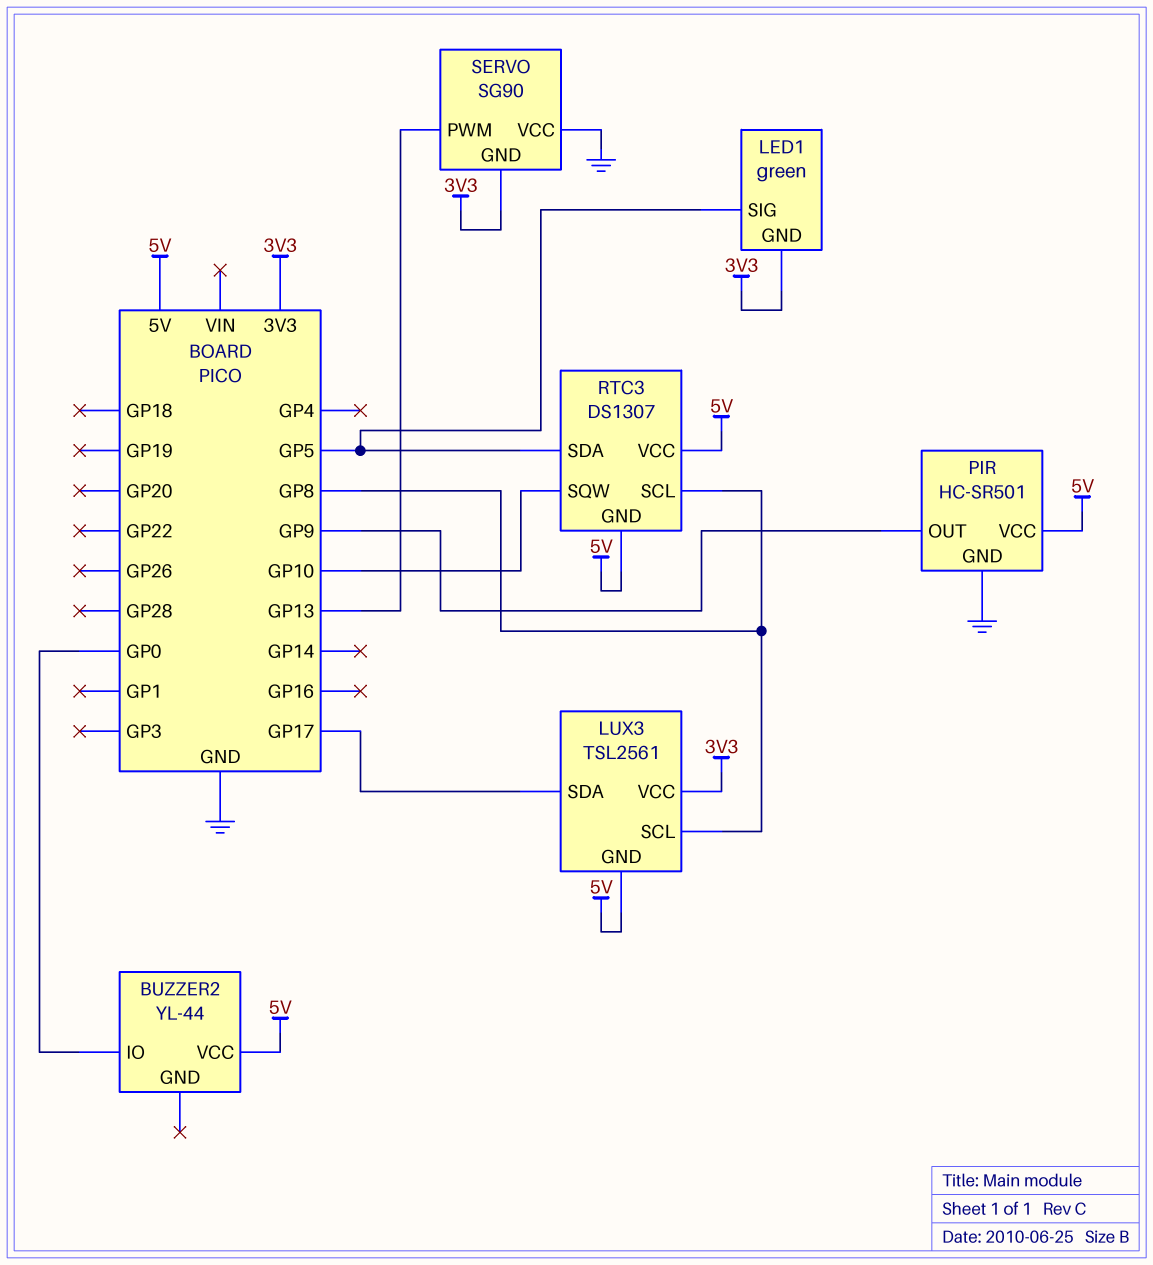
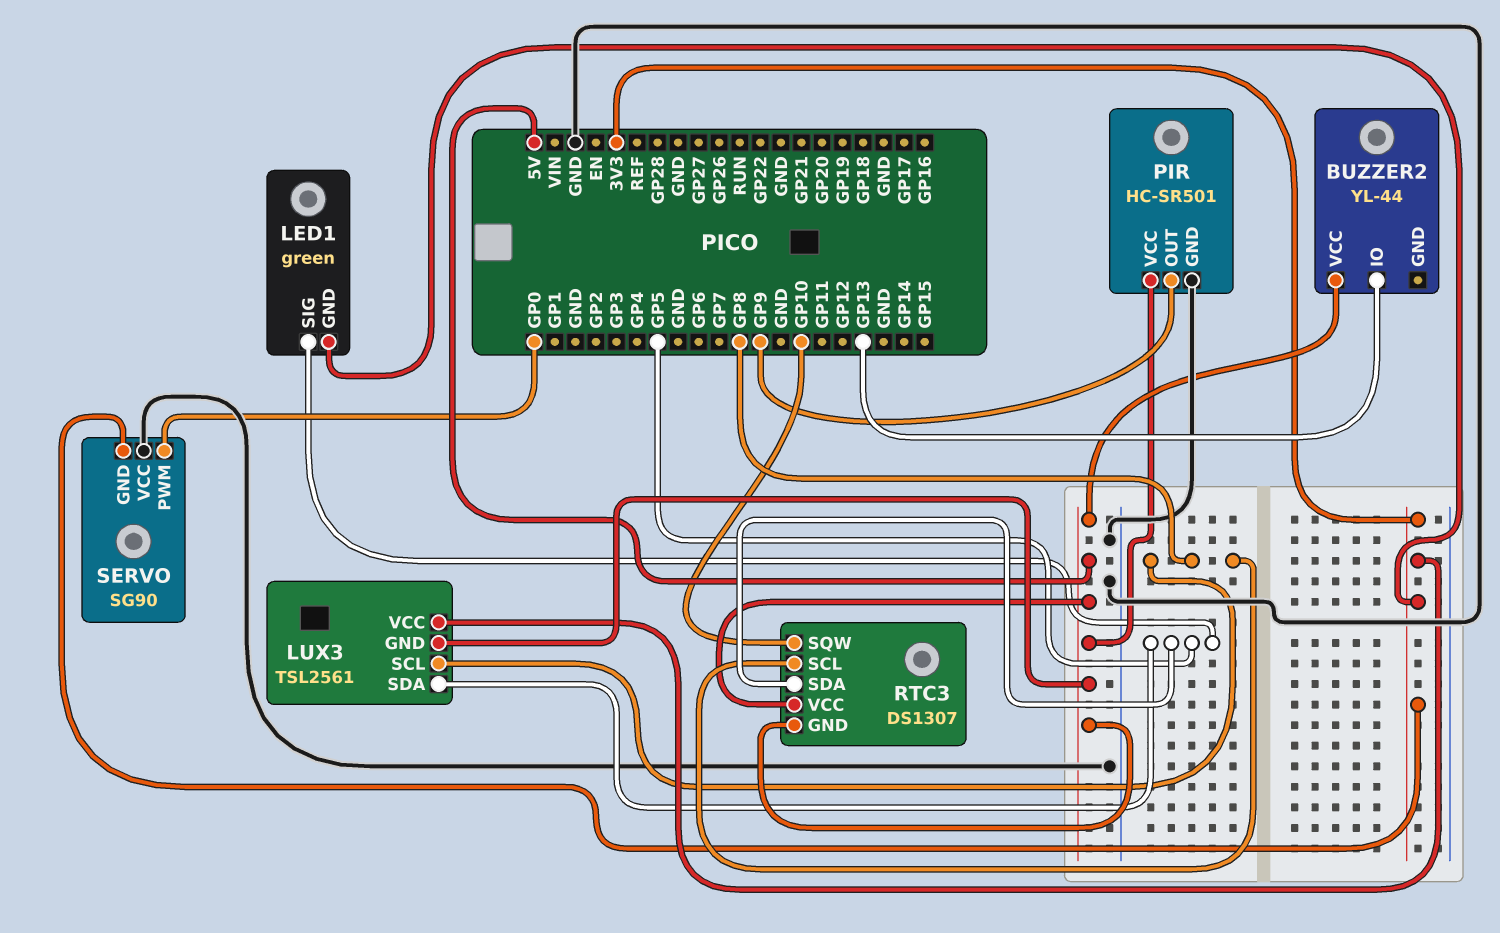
BUZZER2 pin IO: GP0 -> GP13
LUX3 pin SDA: GP17 -> GP5
SERVO pin PWM: GP13 -> GP0

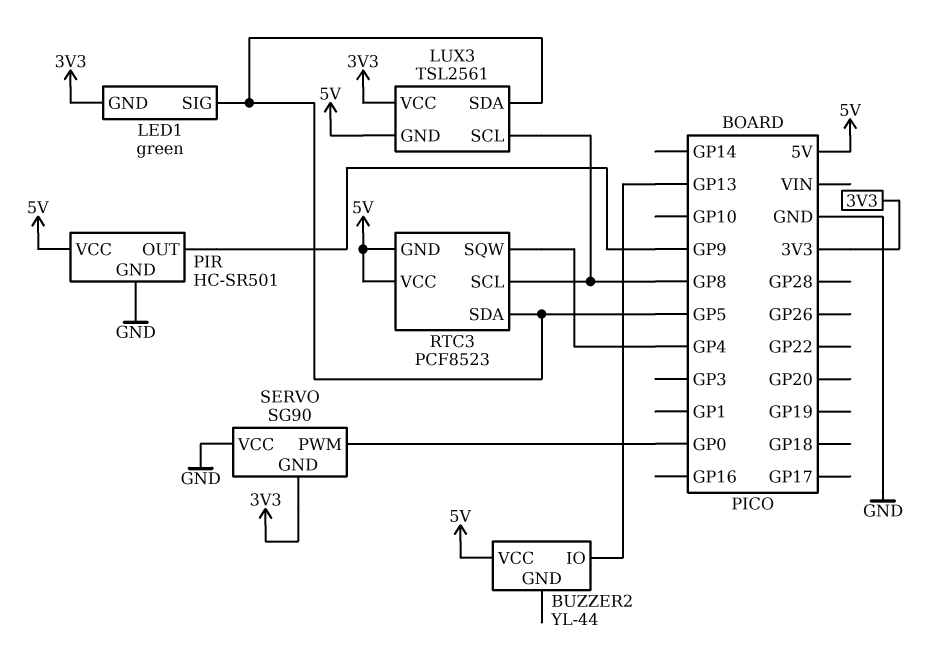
RTC3: DS1307 -> PCF8523
RTC3 pin SQW: GP10 -> GP4

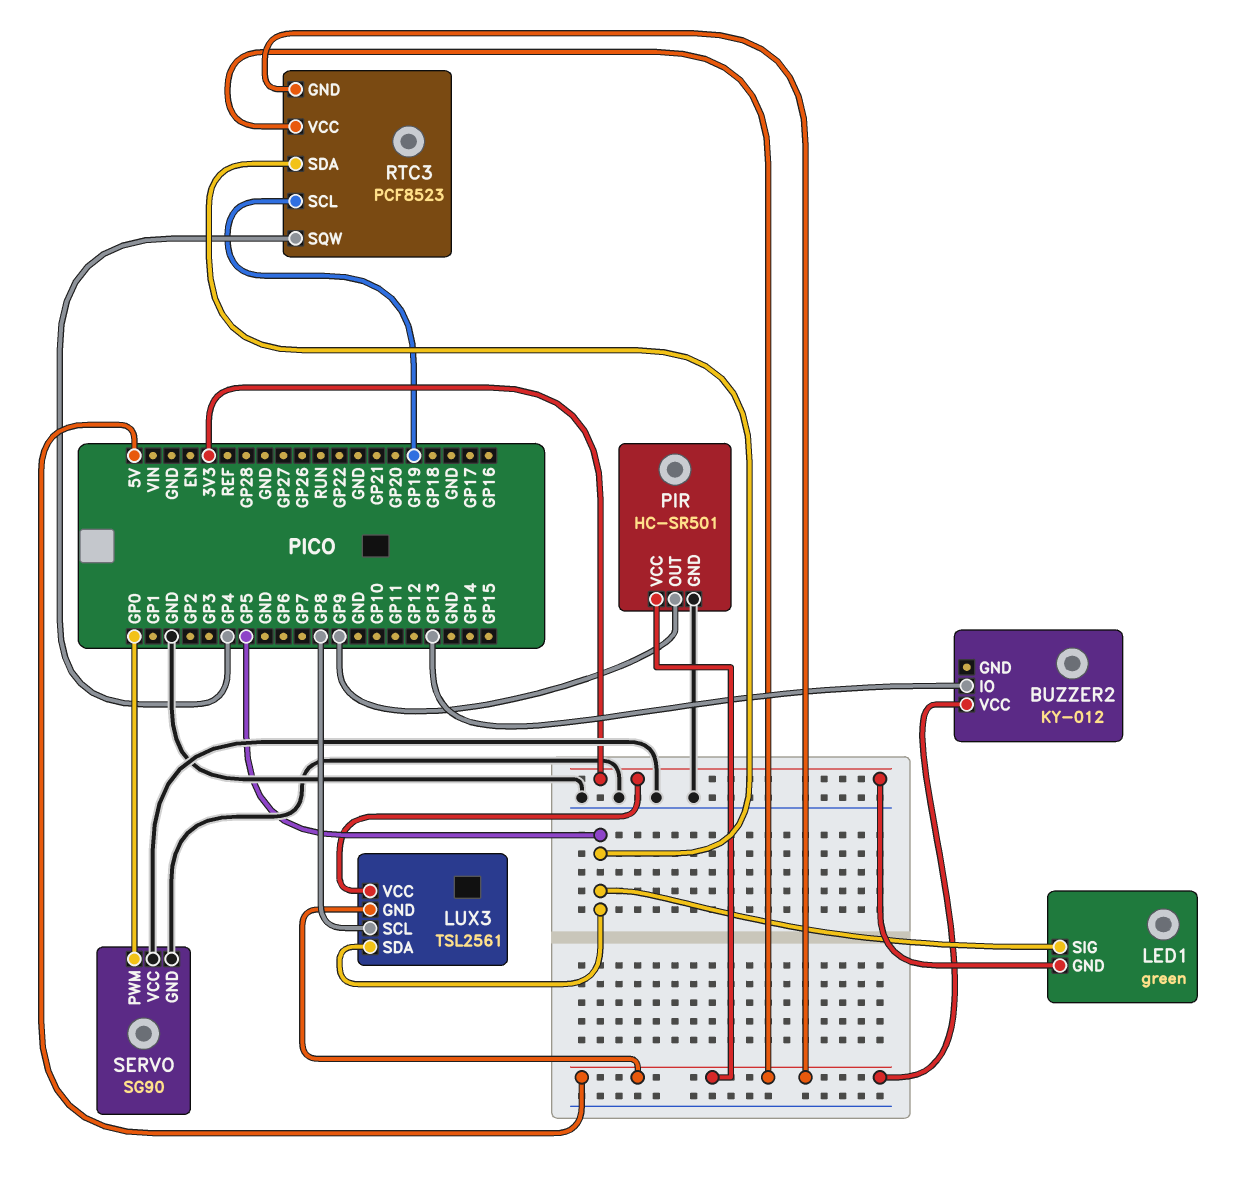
BUZZER2: YL-44 -> KY-012
RTC3 pin SCL: GP8 -> GP19
SERVO pin GND: 3V3 -> GND

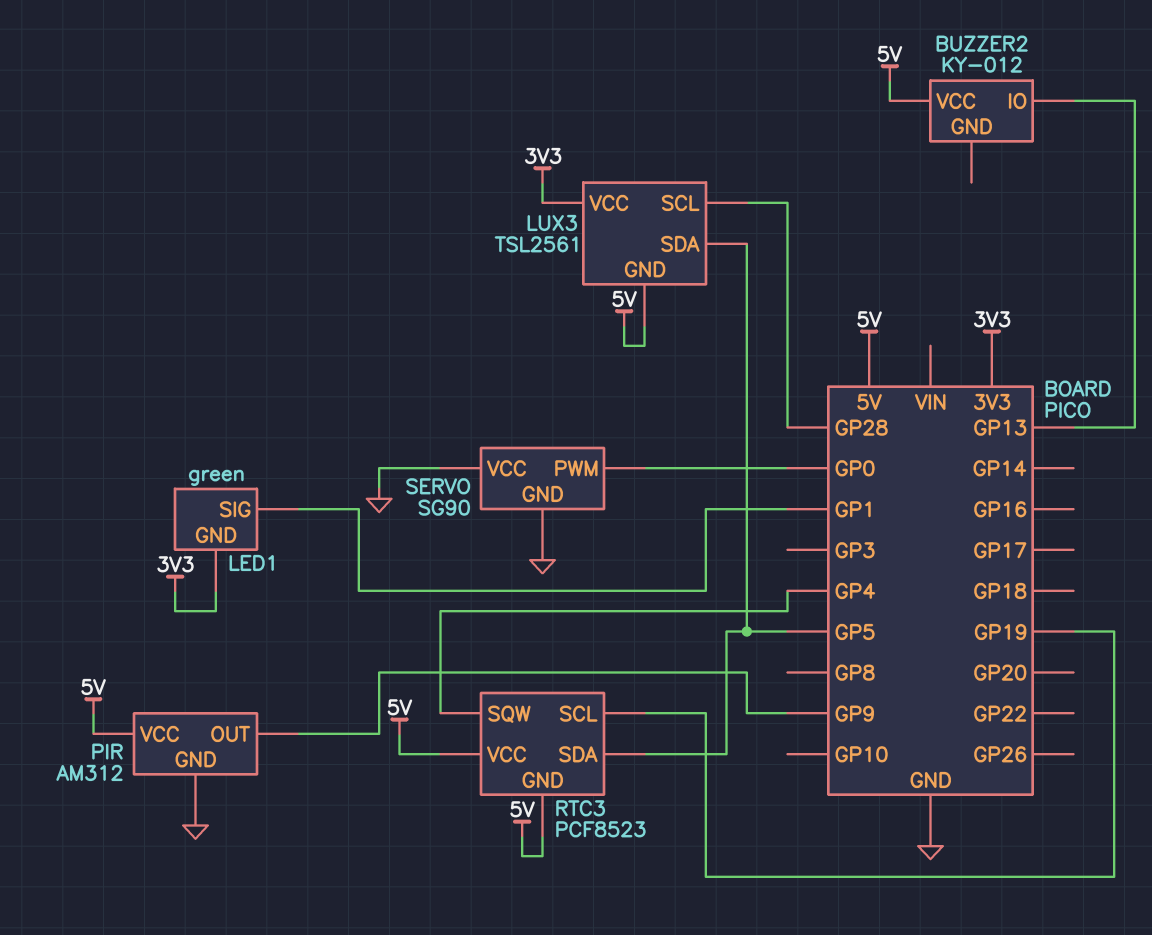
LED1 pin SIG: GP5 -> GP1
LUX3 pin SCL: GP8 -> GP28
PIR: HC-SR501 -> AM312

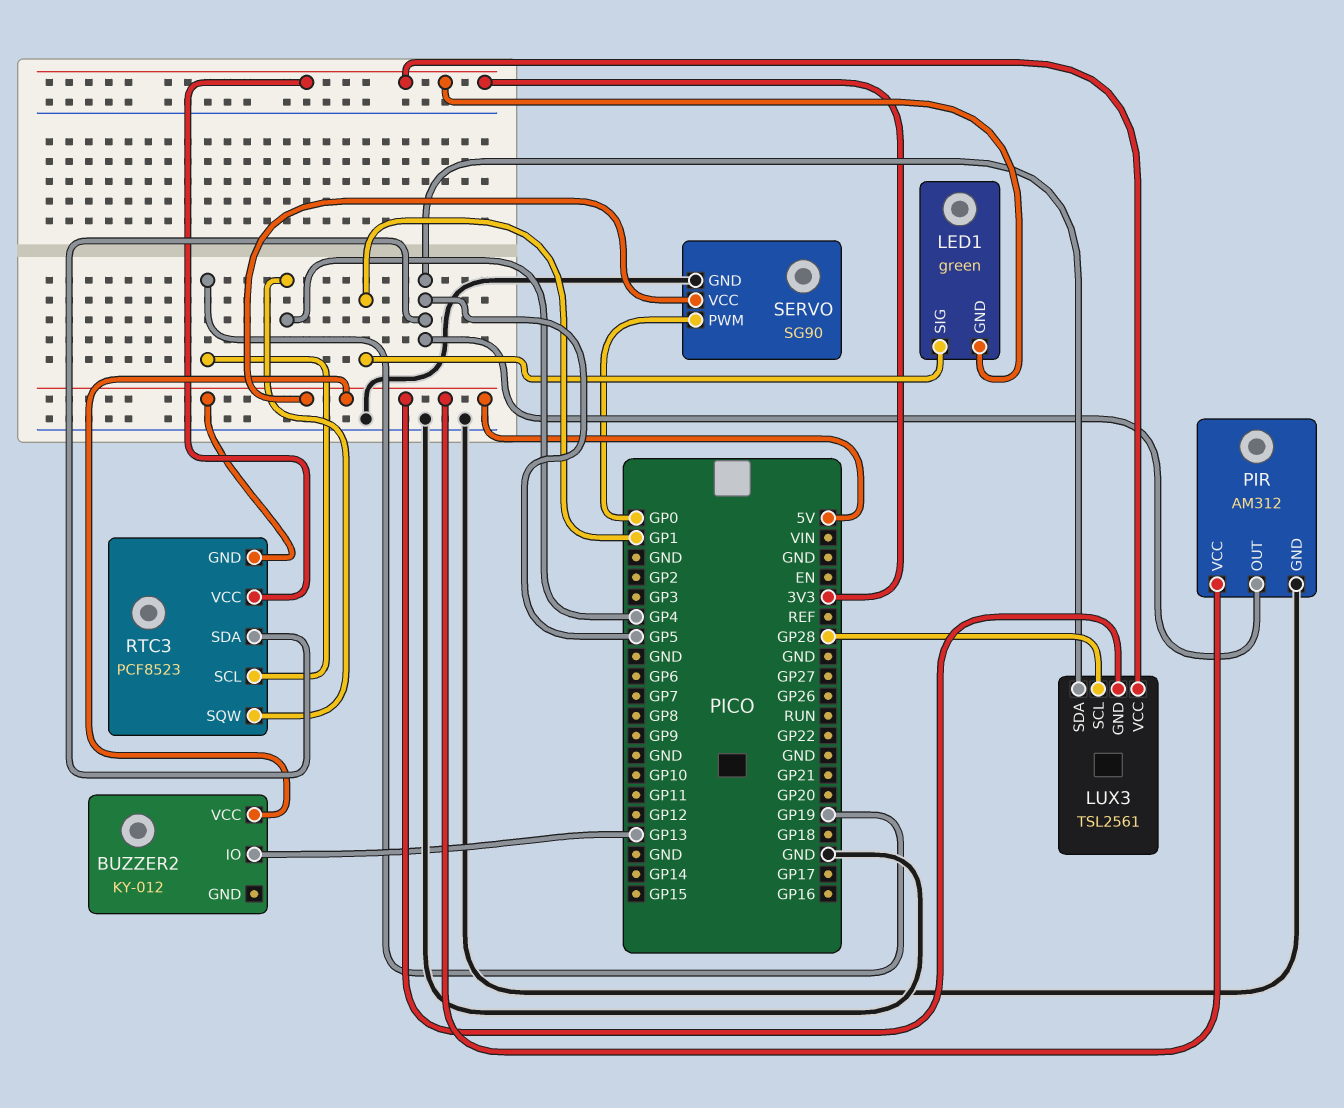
PIR pin OUT: GP9 -> GP5
RTC3 pin VCC: 5V -> 3V3
SERVO pin VCC: GND -> 5V

